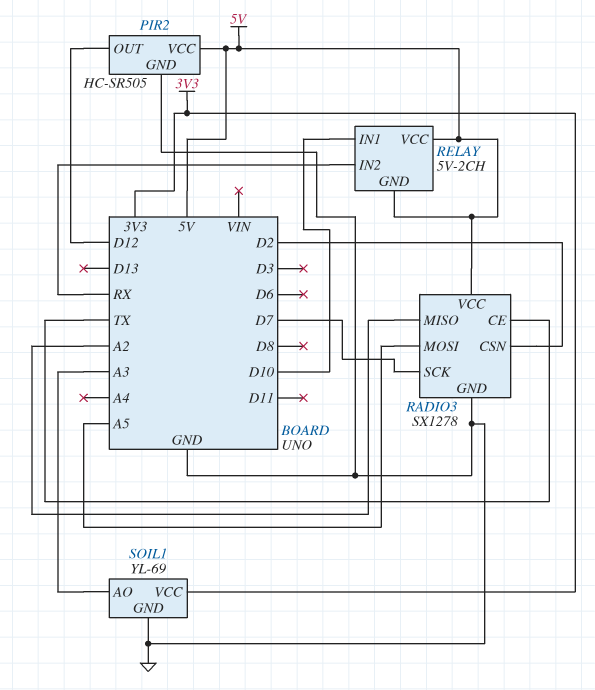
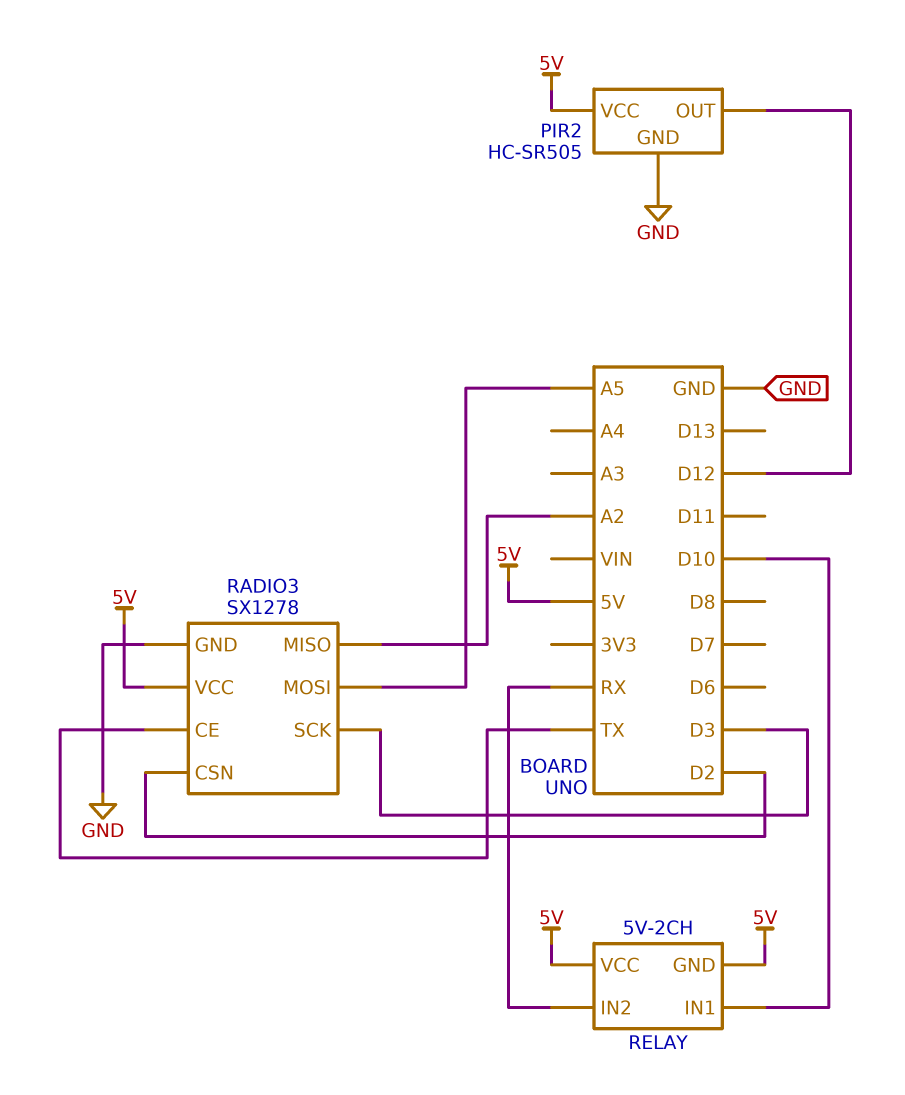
RADIO3 pin SCK: D7 -> D3
SOIL1: YL-69 -> none
SOIL1 pin AO: A3 -> none
SOIL1 pin GND: GND -> none
SOIL1 pin VCC: 3V3 -> none

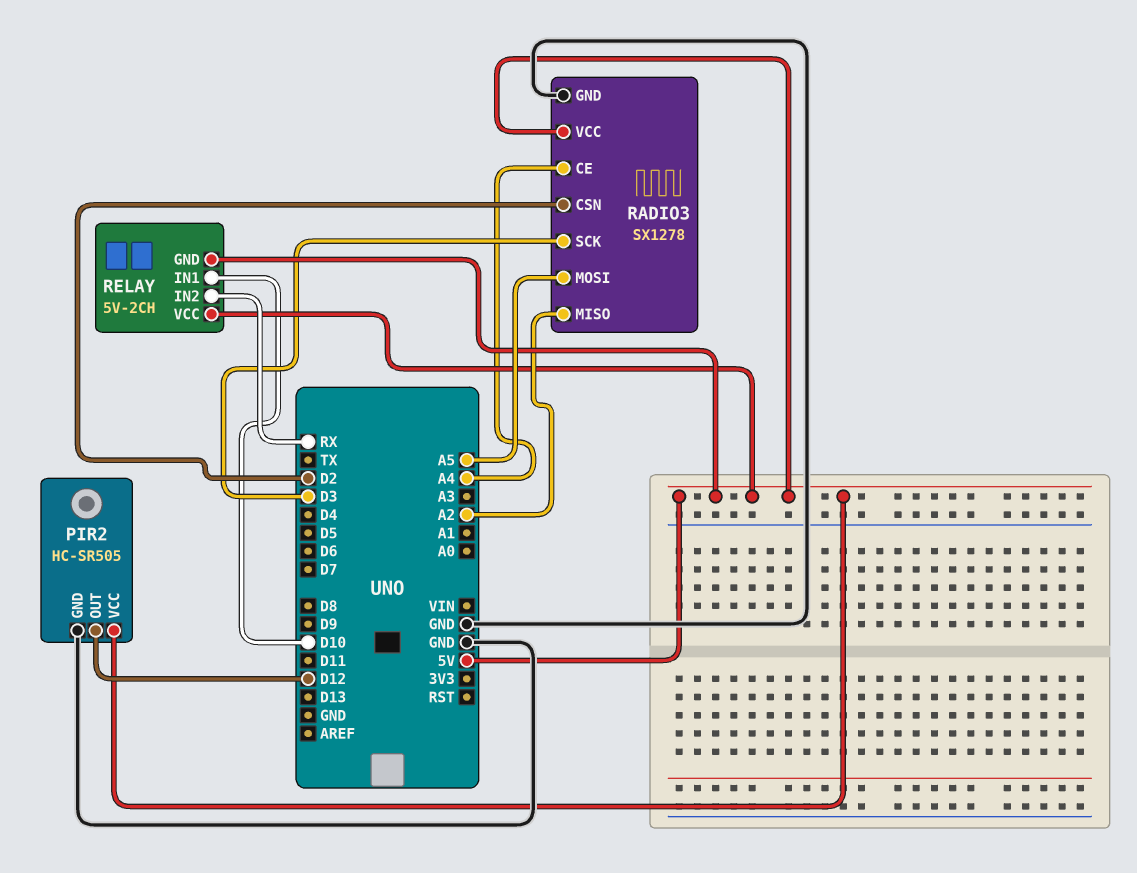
RADIO3 pin CE: TX -> A4

